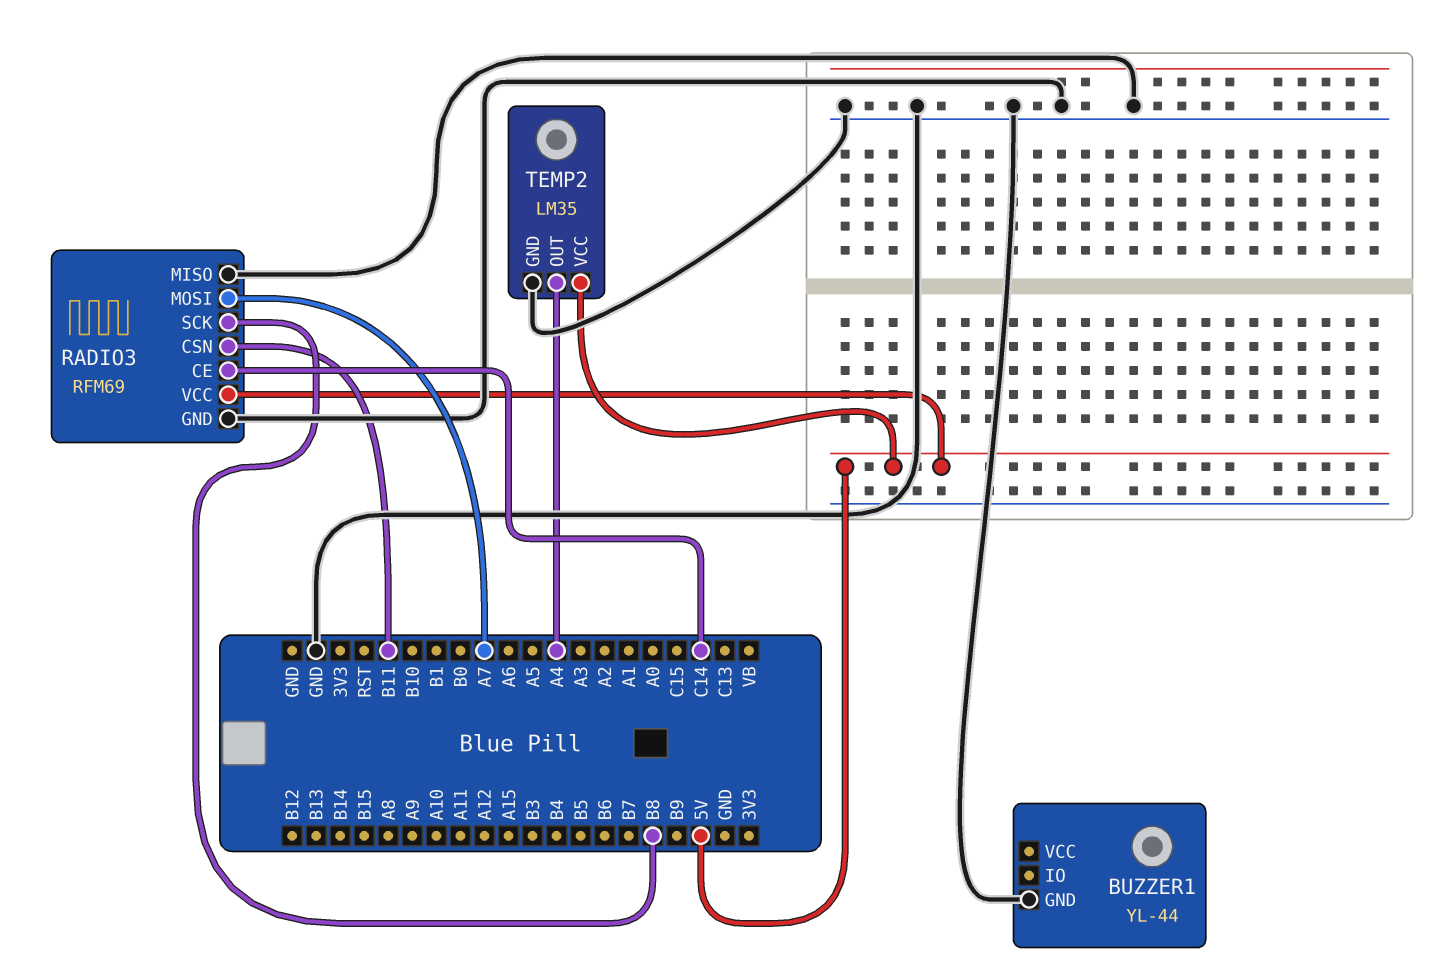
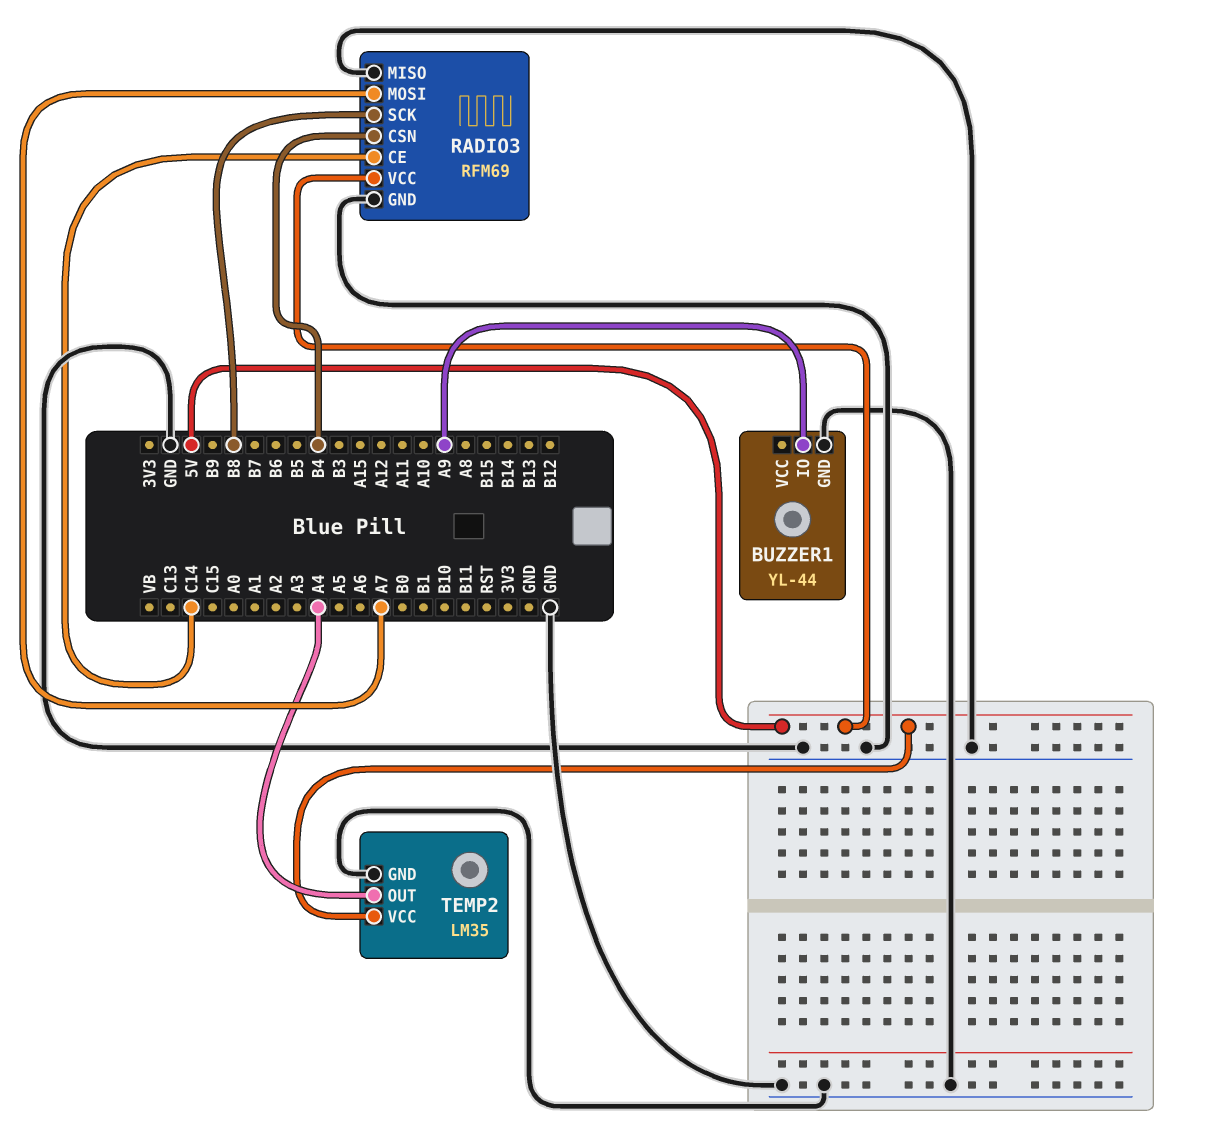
BUZZER1 pin IO: none -> A9
RADIO3 pin CSN: B11 -> B4

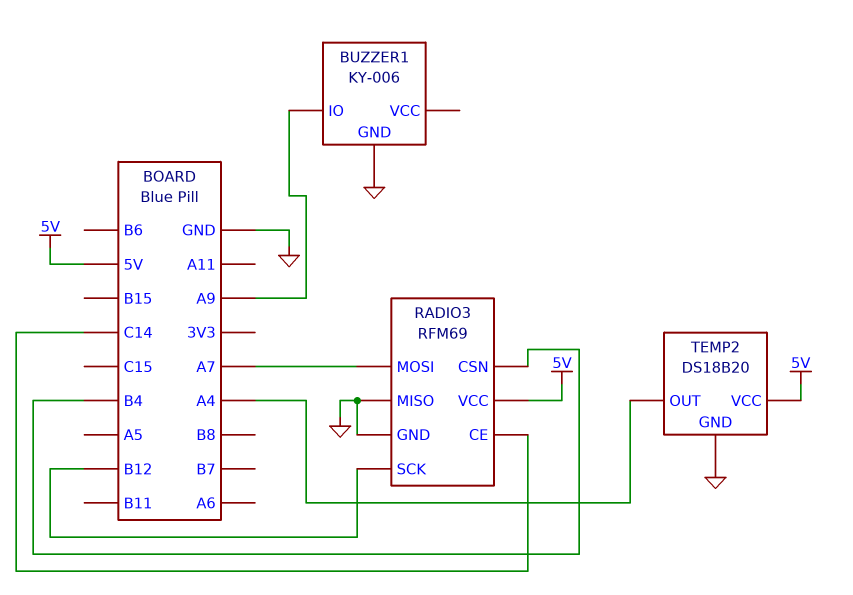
BUZZER1: YL-44 -> KY-006
RADIO3 pin SCK: B8 -> B12
TEMP2: LM35 -> DS18B20

